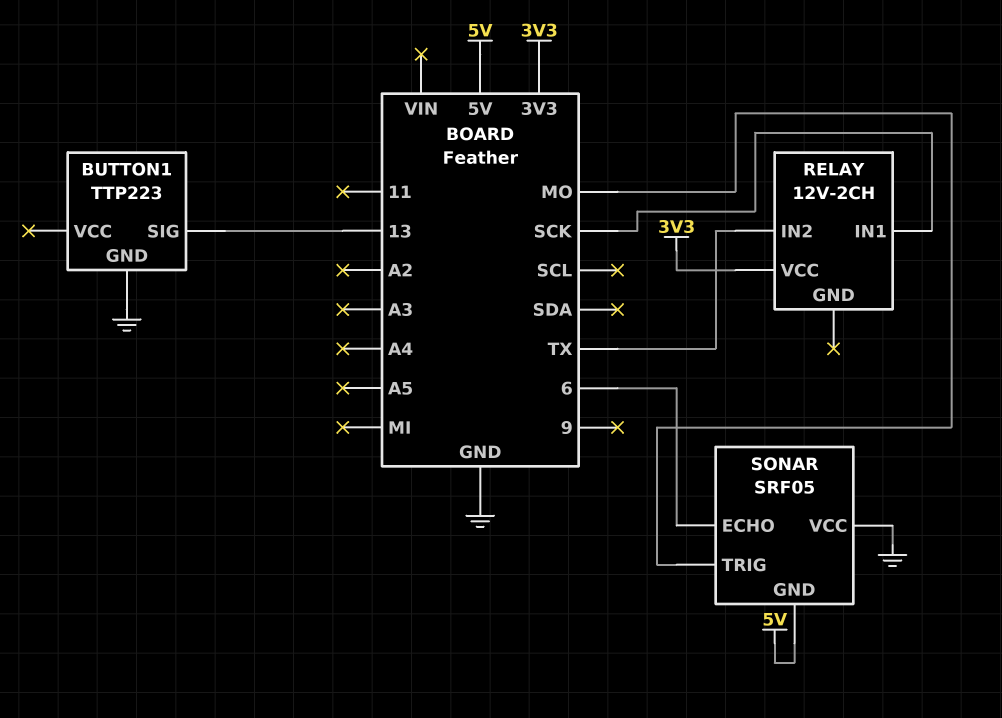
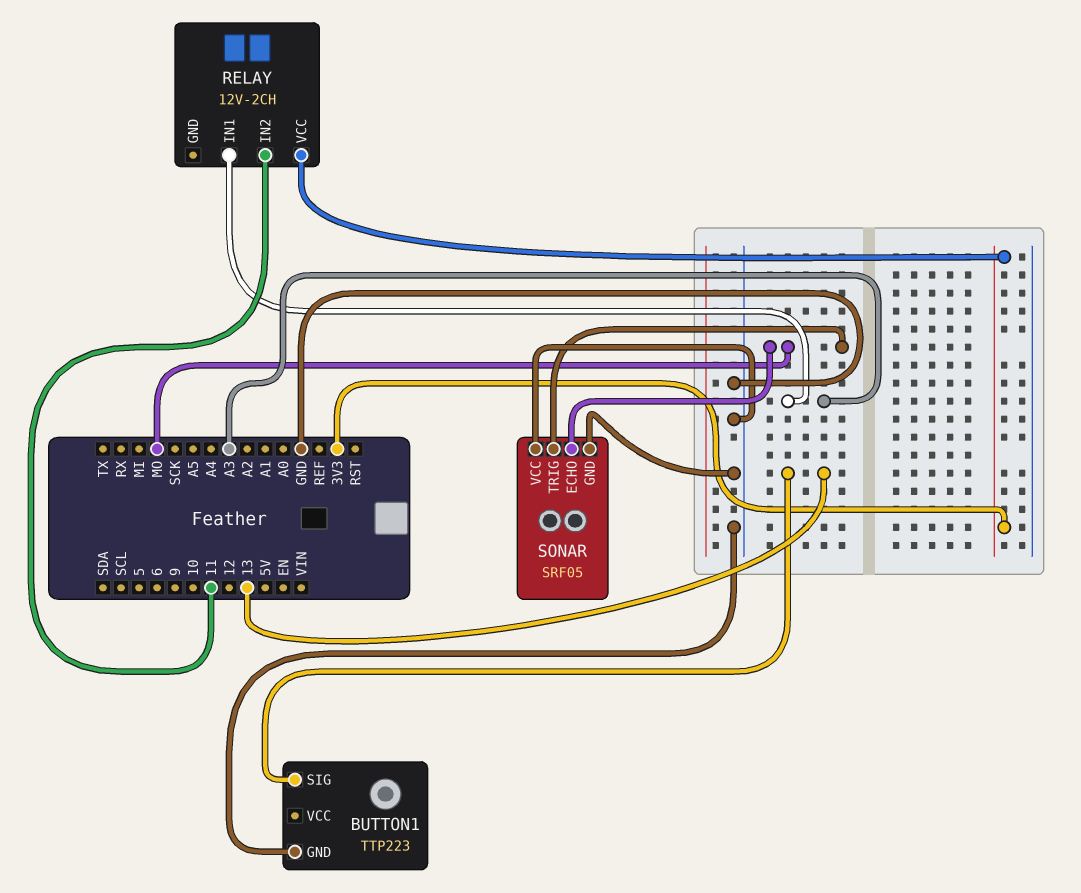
RELAY pin IN1: SCK -> A3
RELAY pin IN2: TX -> 11
SONAR pin ECHO: 6 -> MO
SONAR pin GND: 5V -> GND

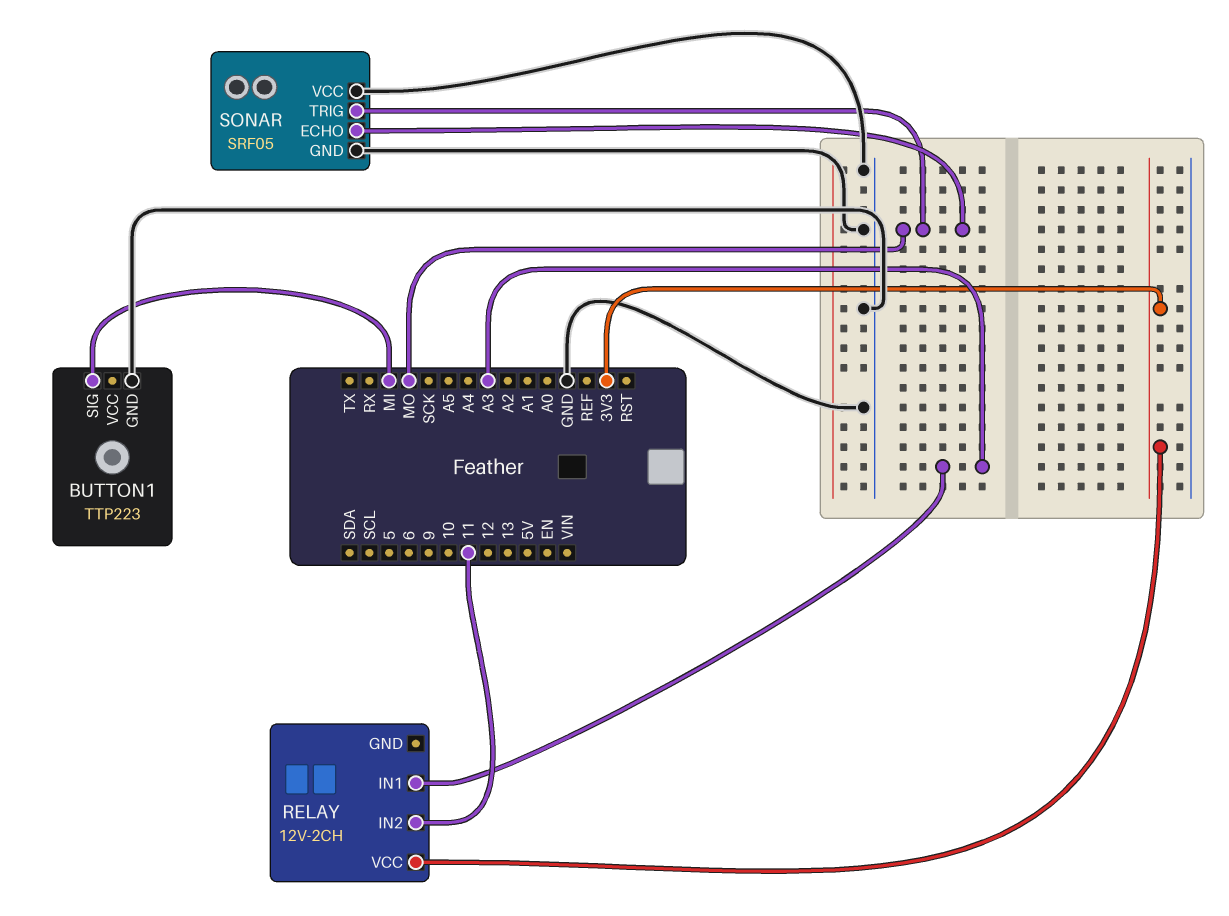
BUTTON1 pin SIG: 13 -> MI

